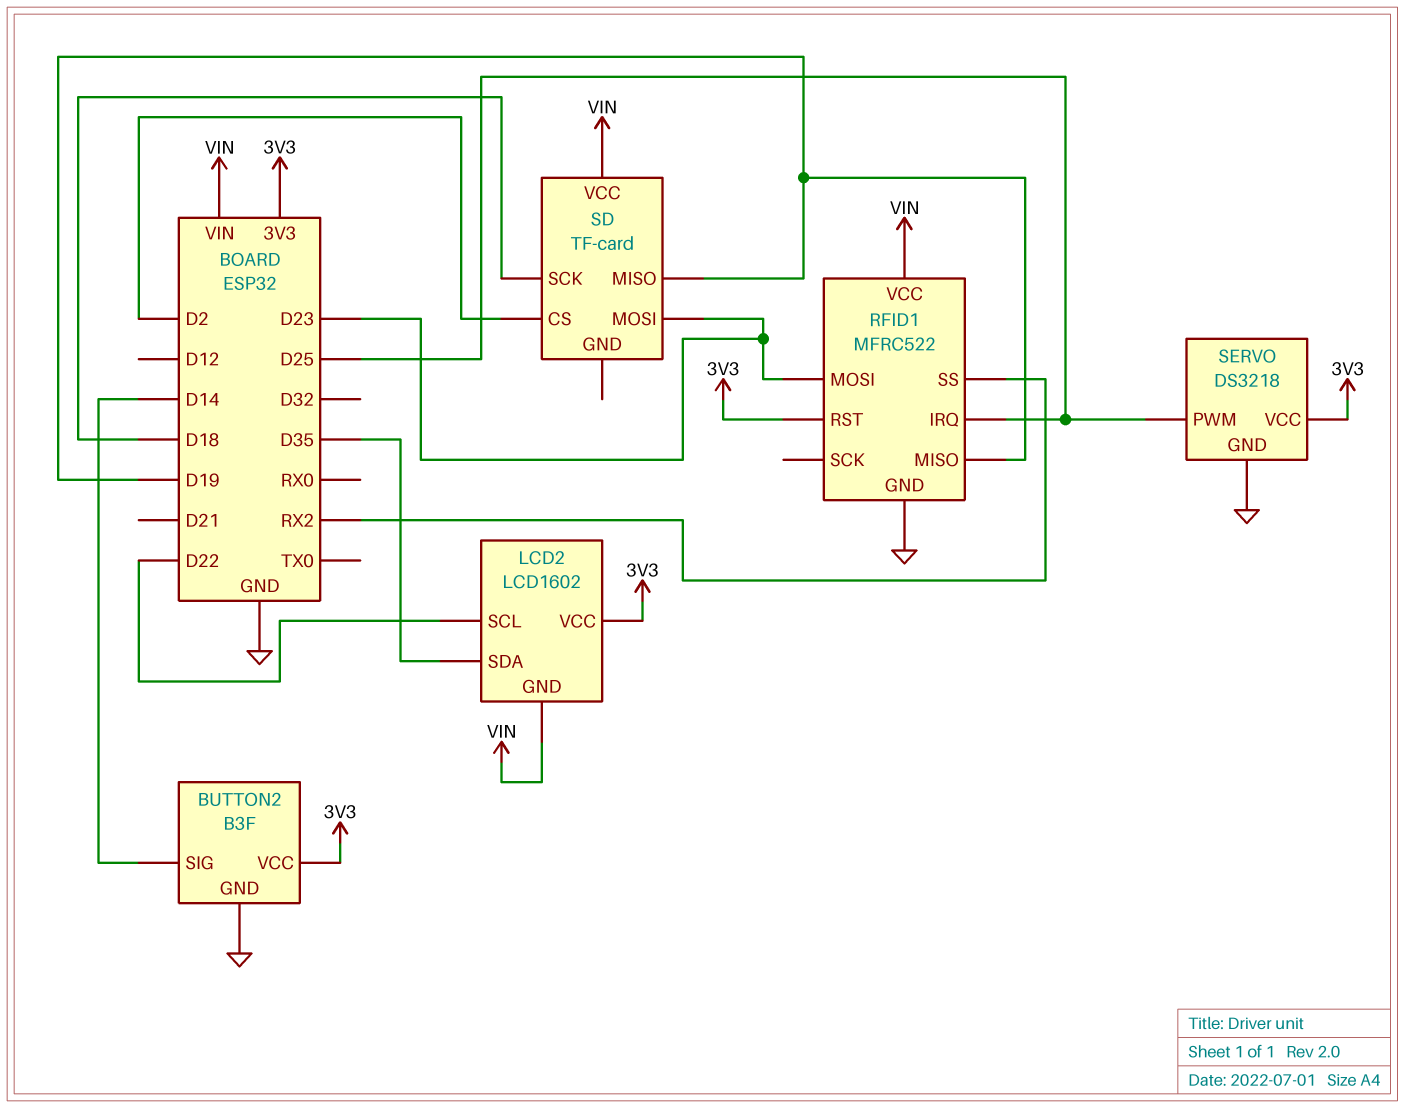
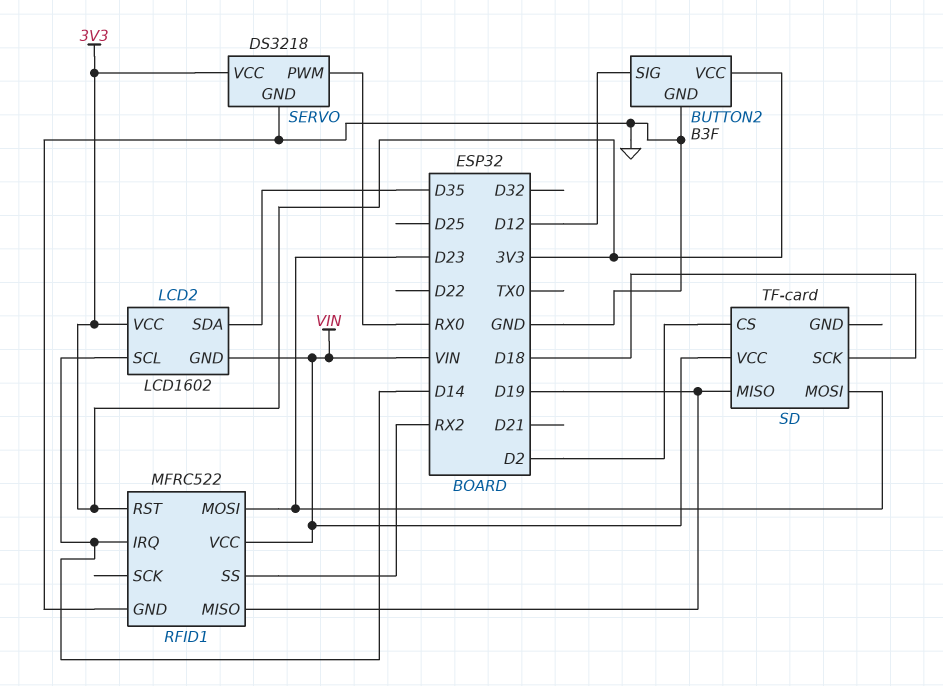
BUTTON2 pin SIG: D14 -> D12
LCD2 pin SCL: D22 -> D14
RFID1 pin IRQ: D25 -> D14
SERVO pin PWM: D25 -> RX0

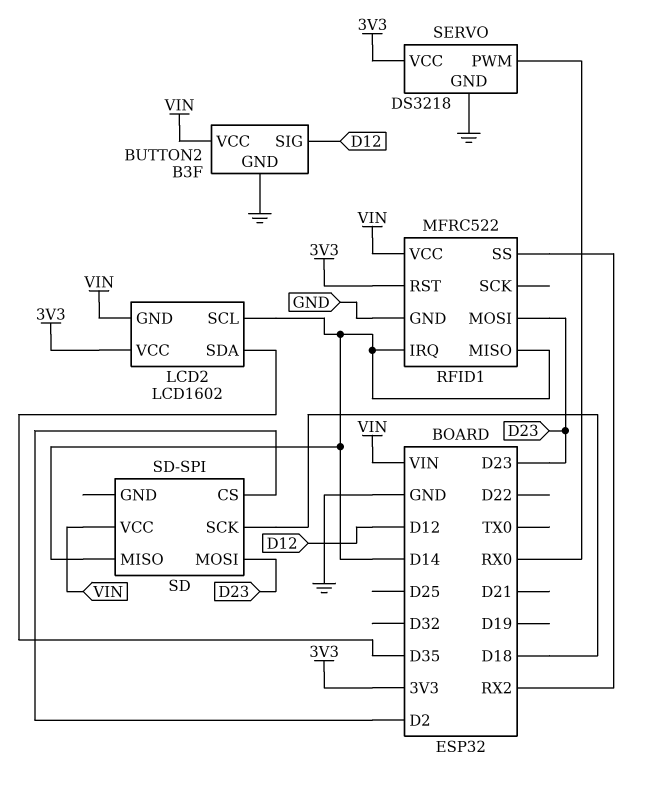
BUTTON2 pin VCC: 3V3 -> VIN
RFID1 pin MISO: D19 -> D14
SD: TF-card -> SD-SPI
SD pin MISO: D19 -> D14

